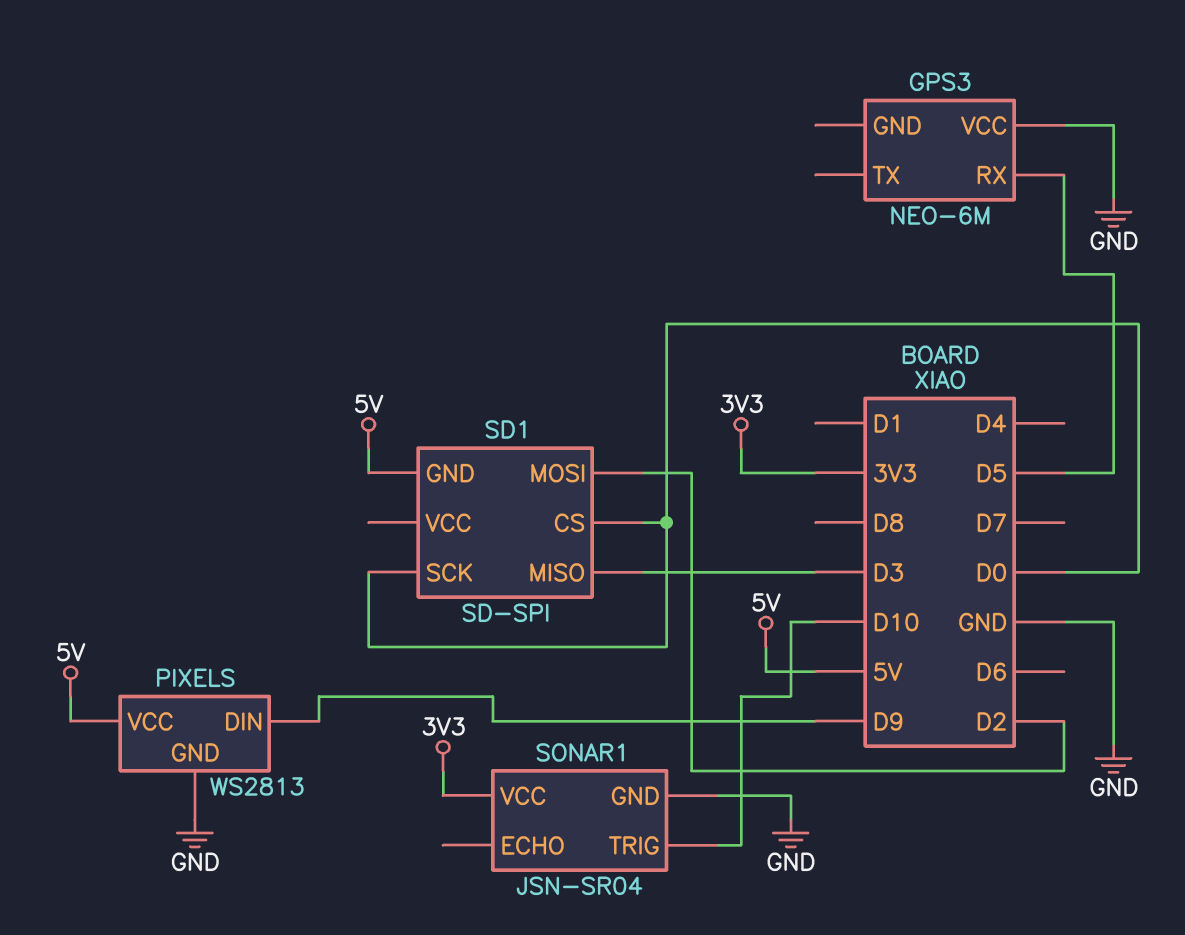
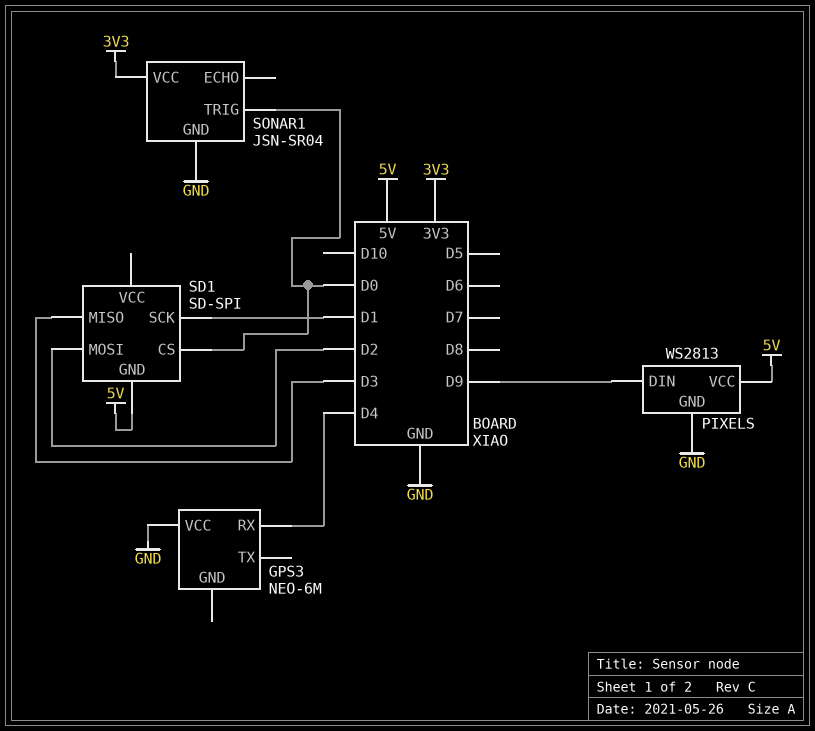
GPS3 pin RX: D5 -> D4
SD1 pin SCK: D0 -> D1
SONAR1 pin TRIG: D10 -> D0

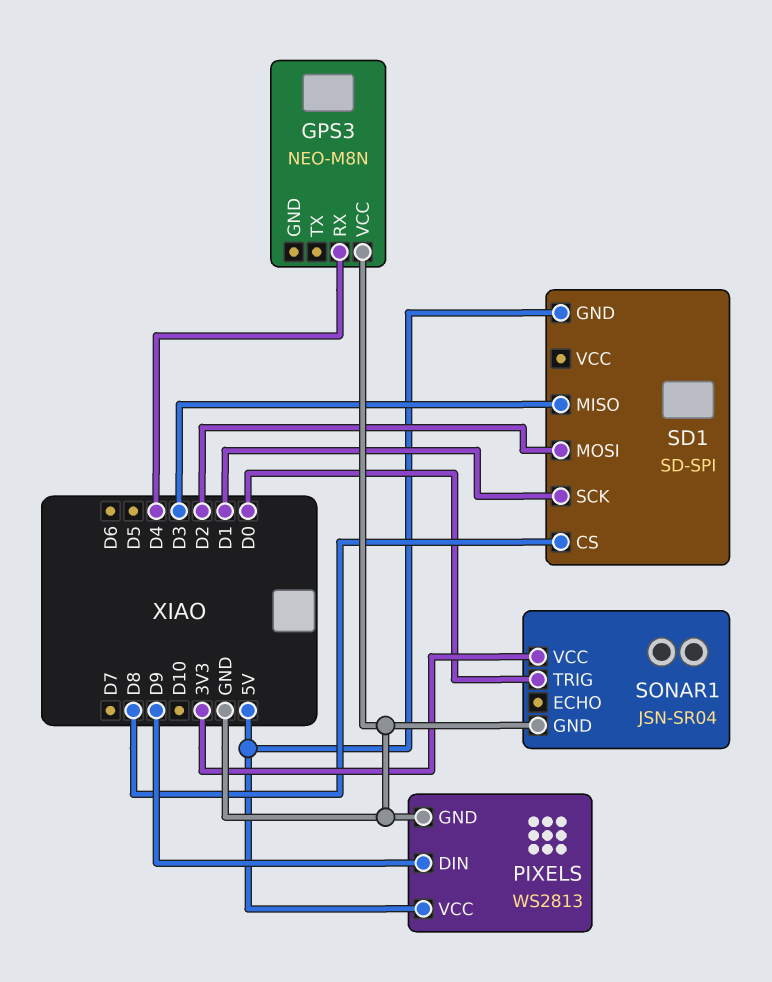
GPS3: NEO-6M -> NEO-M8N
SD1 pin CS: D0 -> D8

